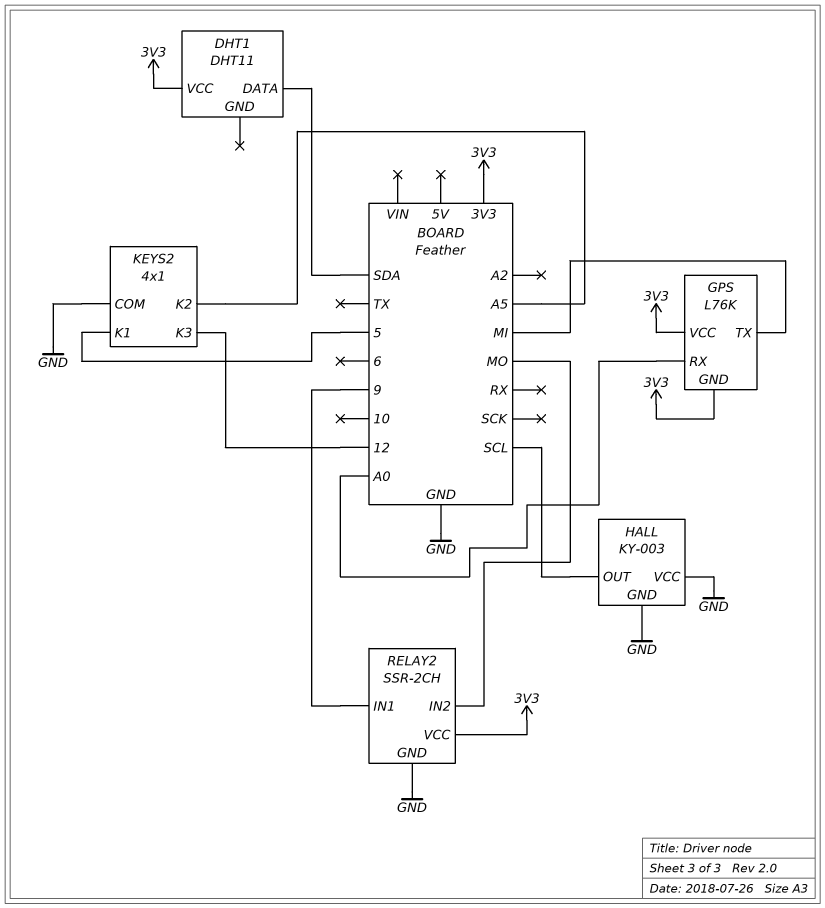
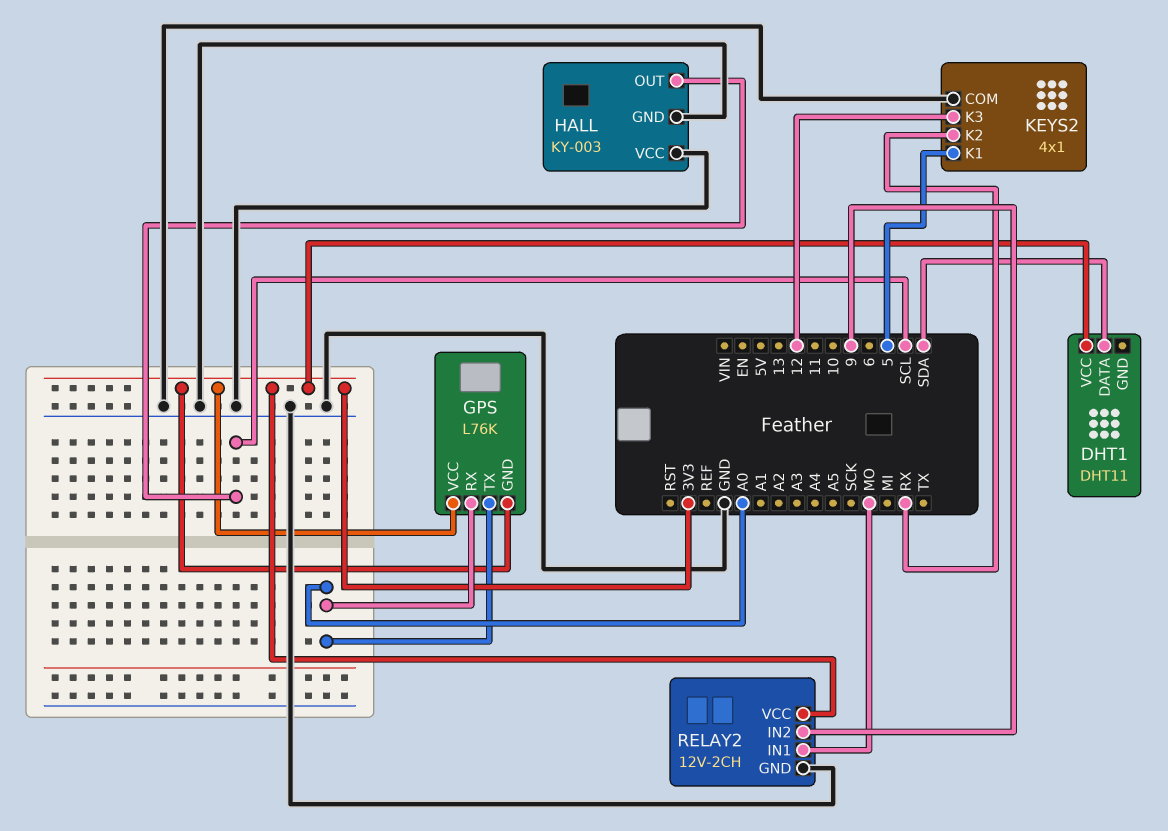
GPS pin TX: MI -> A0
KEYS2 pin K2: A5 -> RX
RELAY2: SSR-2CH -> 12V-2CH
RELAY2 pin IN1: 9 -> MO
RELAY2 pin IN2: MO -> 9

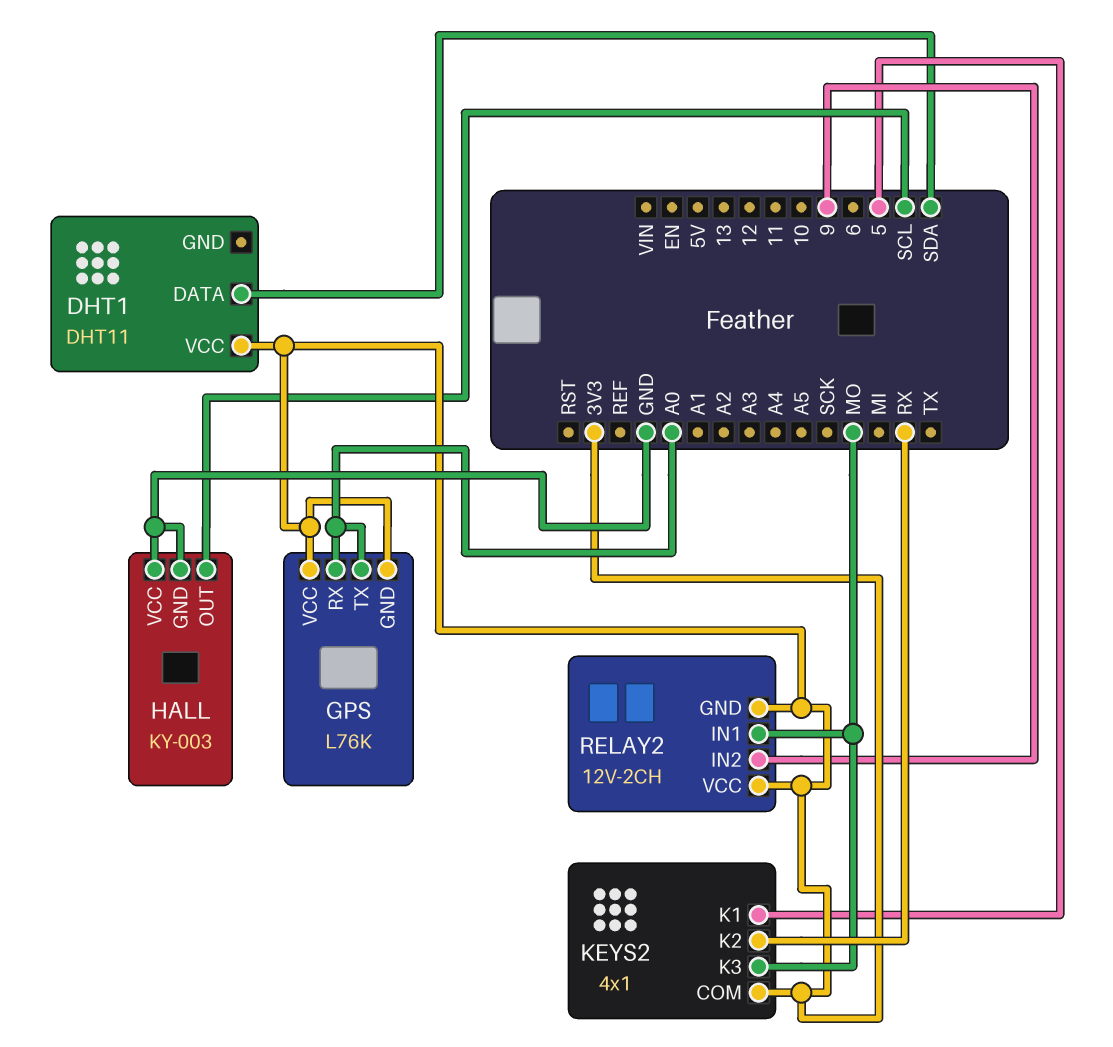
KEYS2 pin COM: GND -> 3V3
KEYS2 pin K3: 12 -> MO
RELAY2 pin GND: GND -> 3V3

